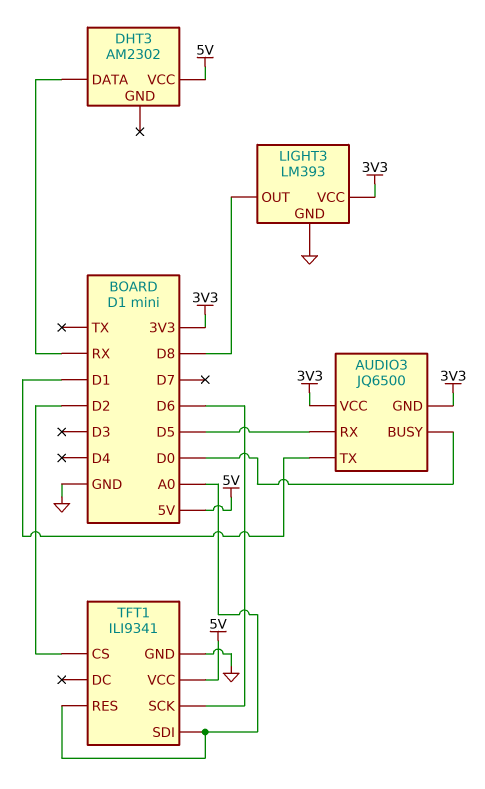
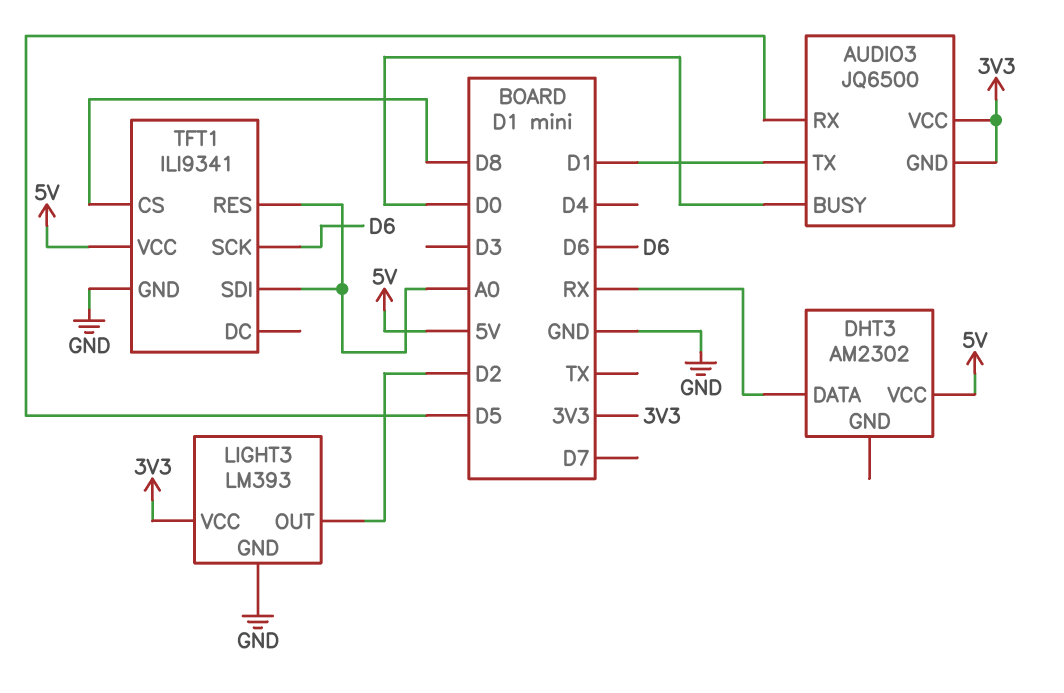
LIGHT3 pin OUT: D8 -> D2
TFT1 pin CS: D2 -> D8

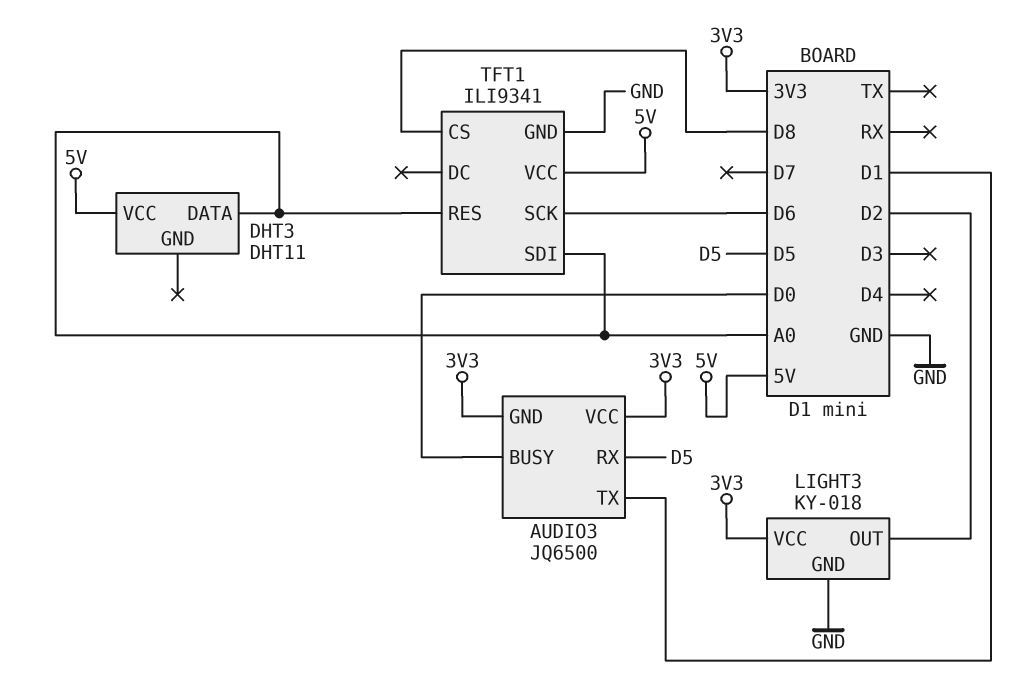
DHT3: AM2302 -> DHT11
DHT3 pin DATA: RX -> A0
LIGHT3: LM393 -> KY-018

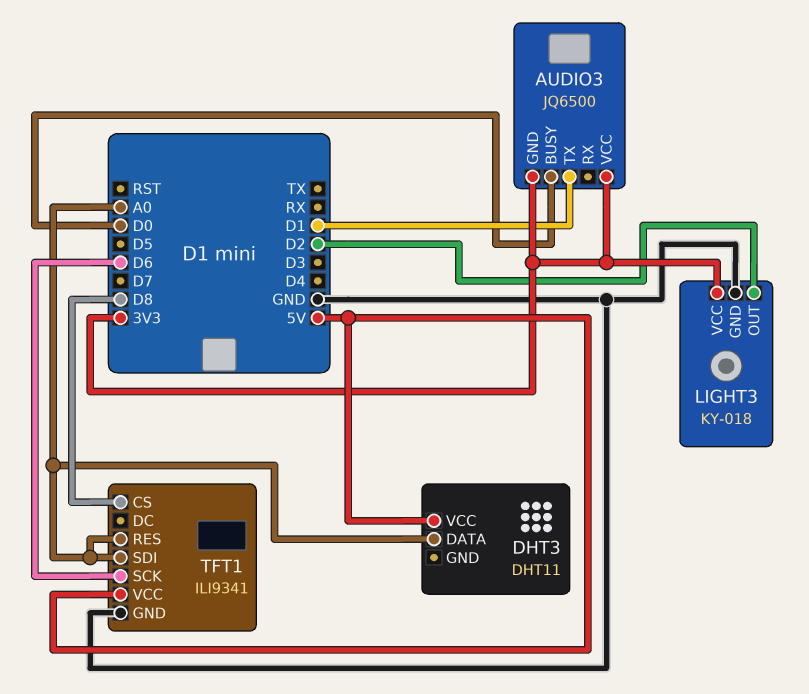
AUDIO3 pin RX: D5 -> none

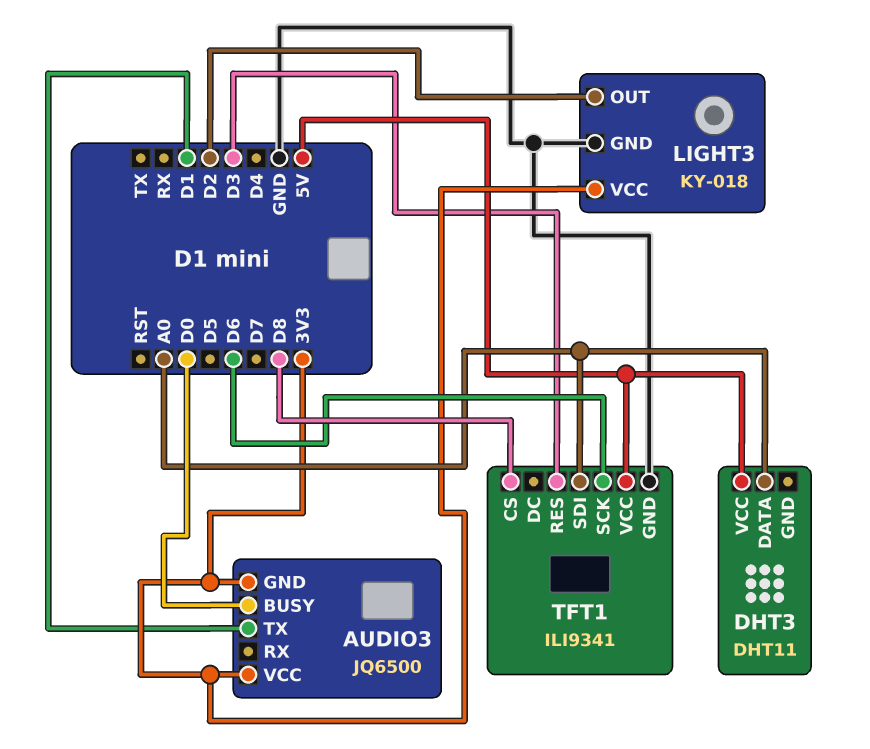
TFT1 pin RES: A0 -> D3

